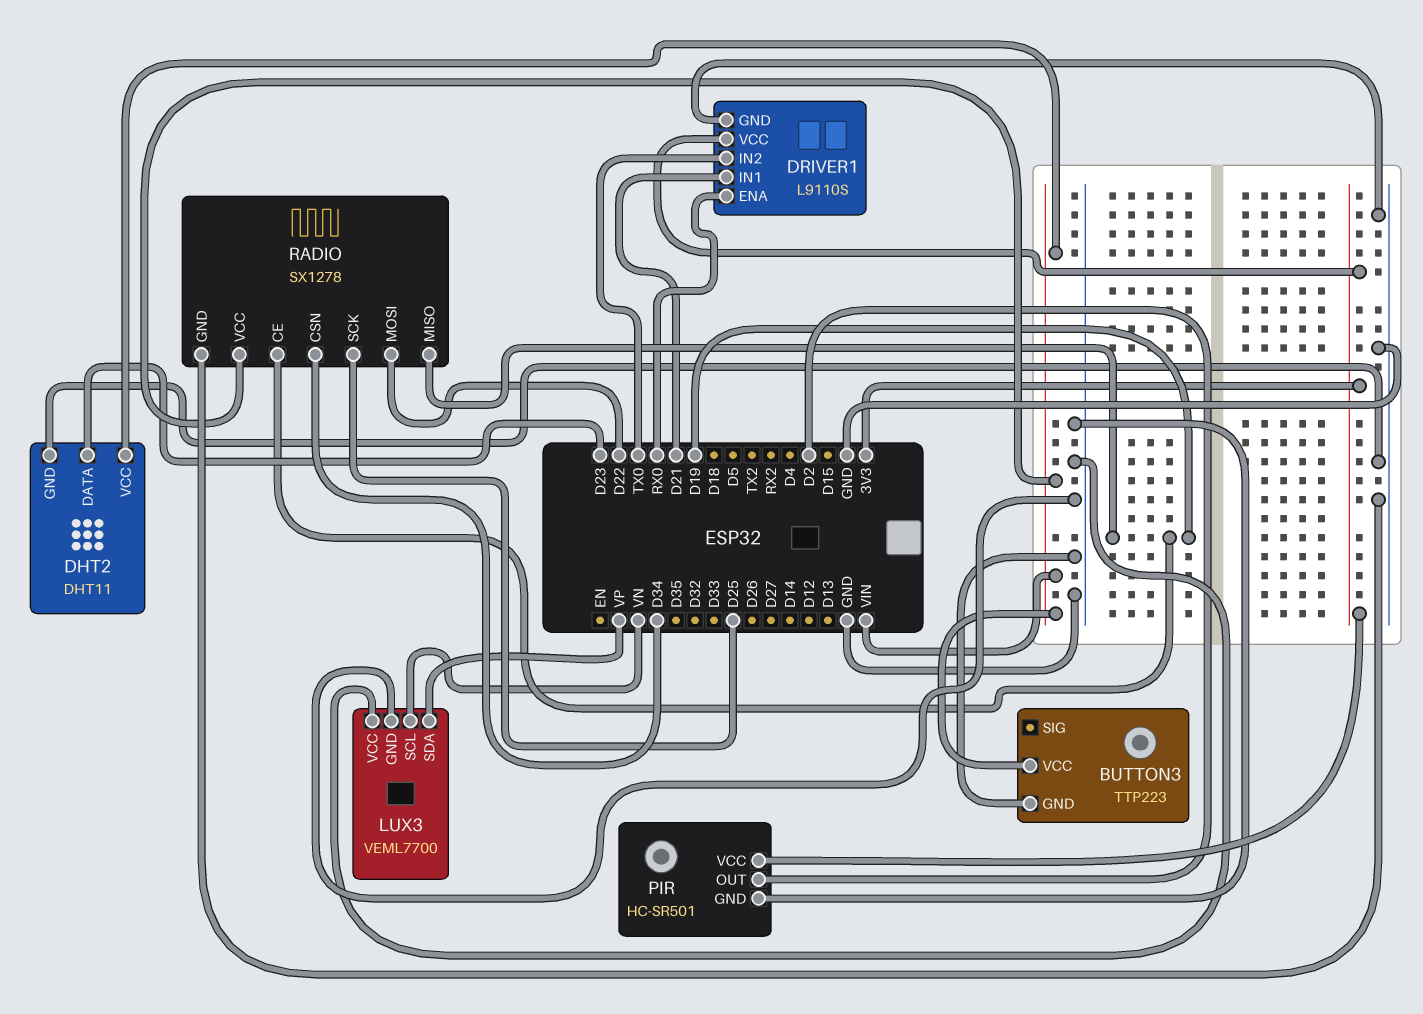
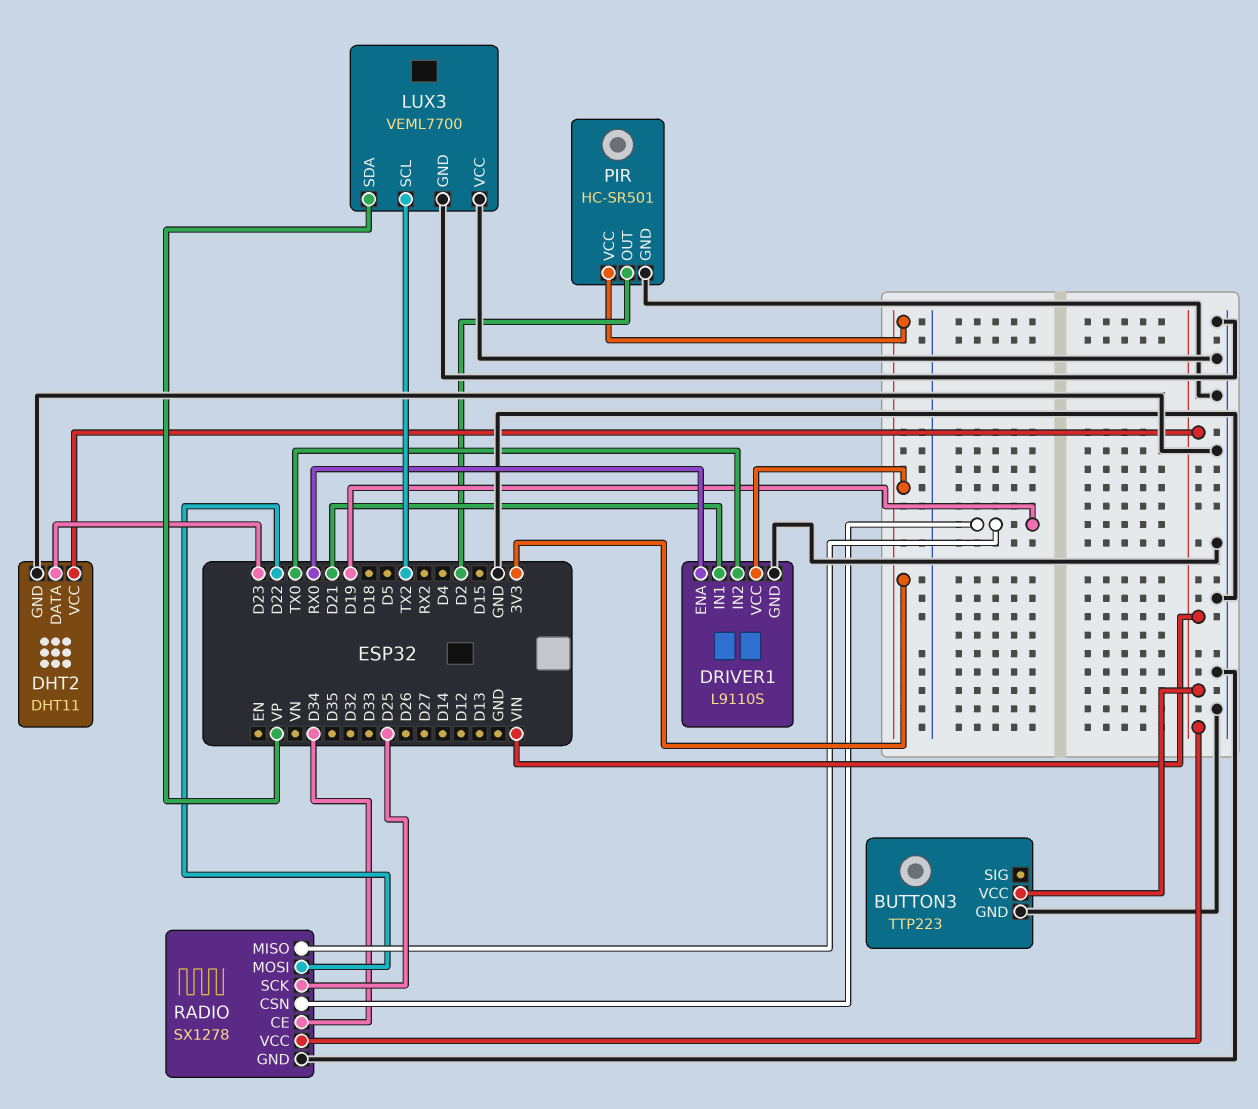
LUX3 pin SCL: VN -> TX2
RADIO pin CE: D19 -> D34
RADIO pin CSN: D34 -> D19

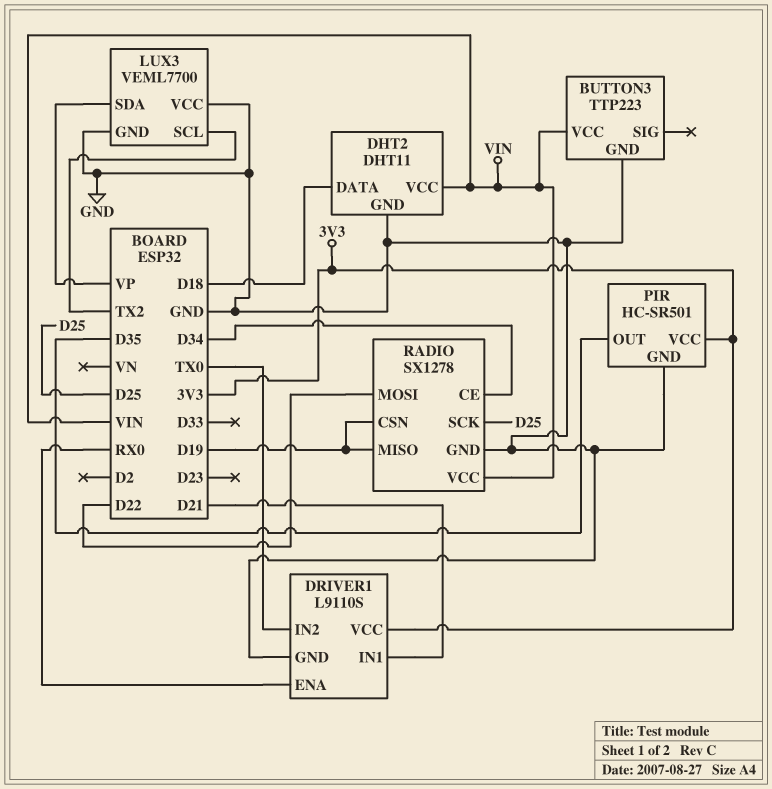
DHT2 pin DATA: D23 -> D18
PIR pin OUT: D2 -> D35

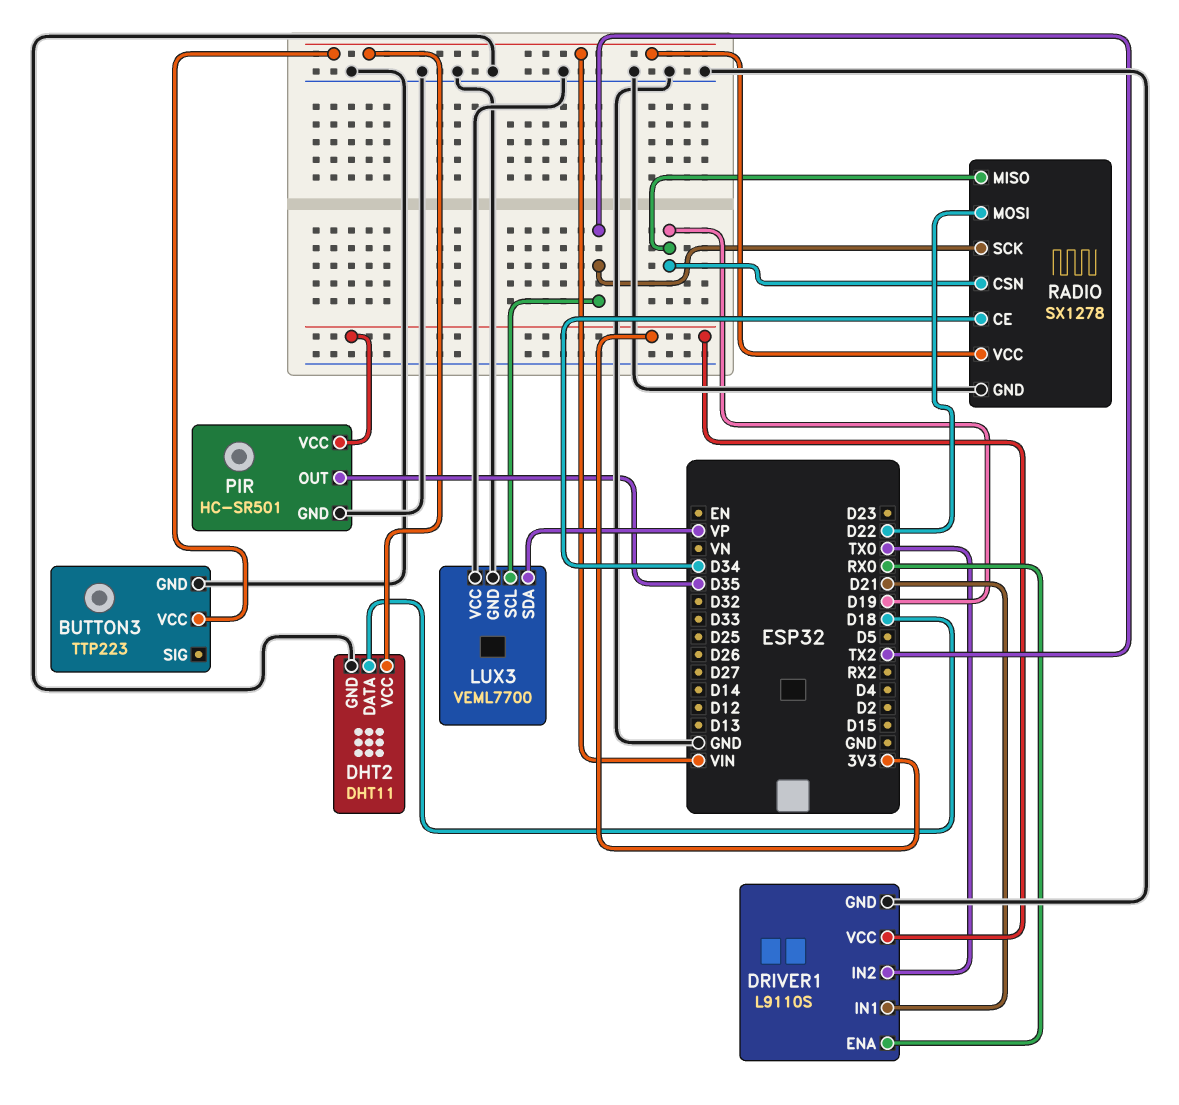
RADIO pin SCK: D25 -> TX2

